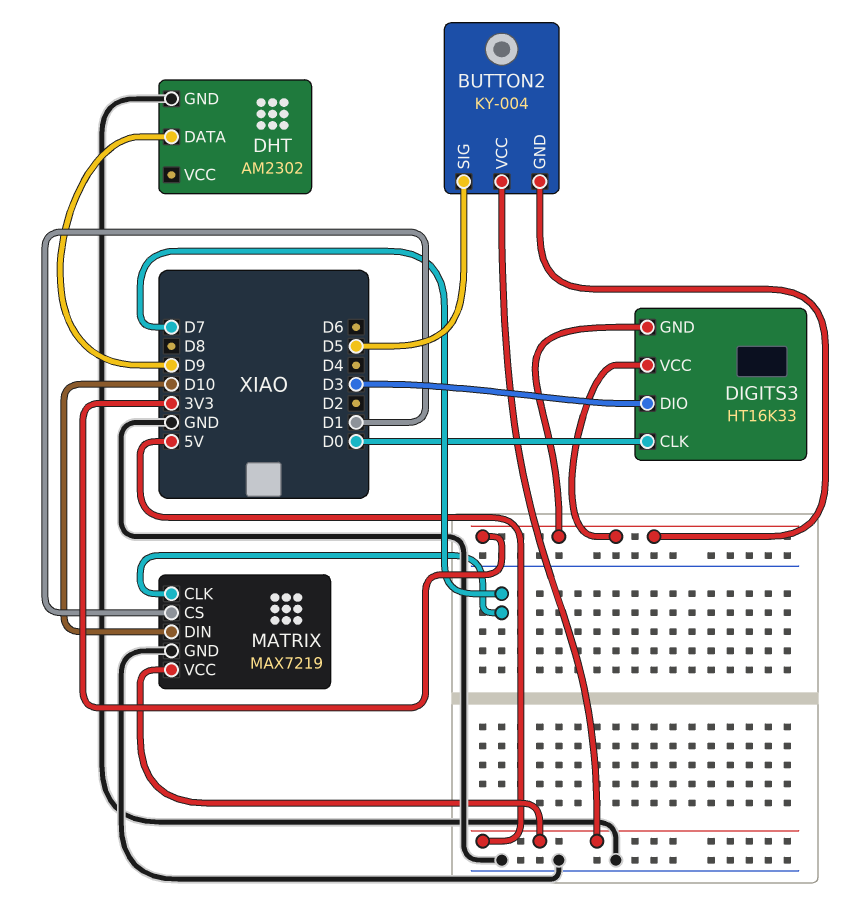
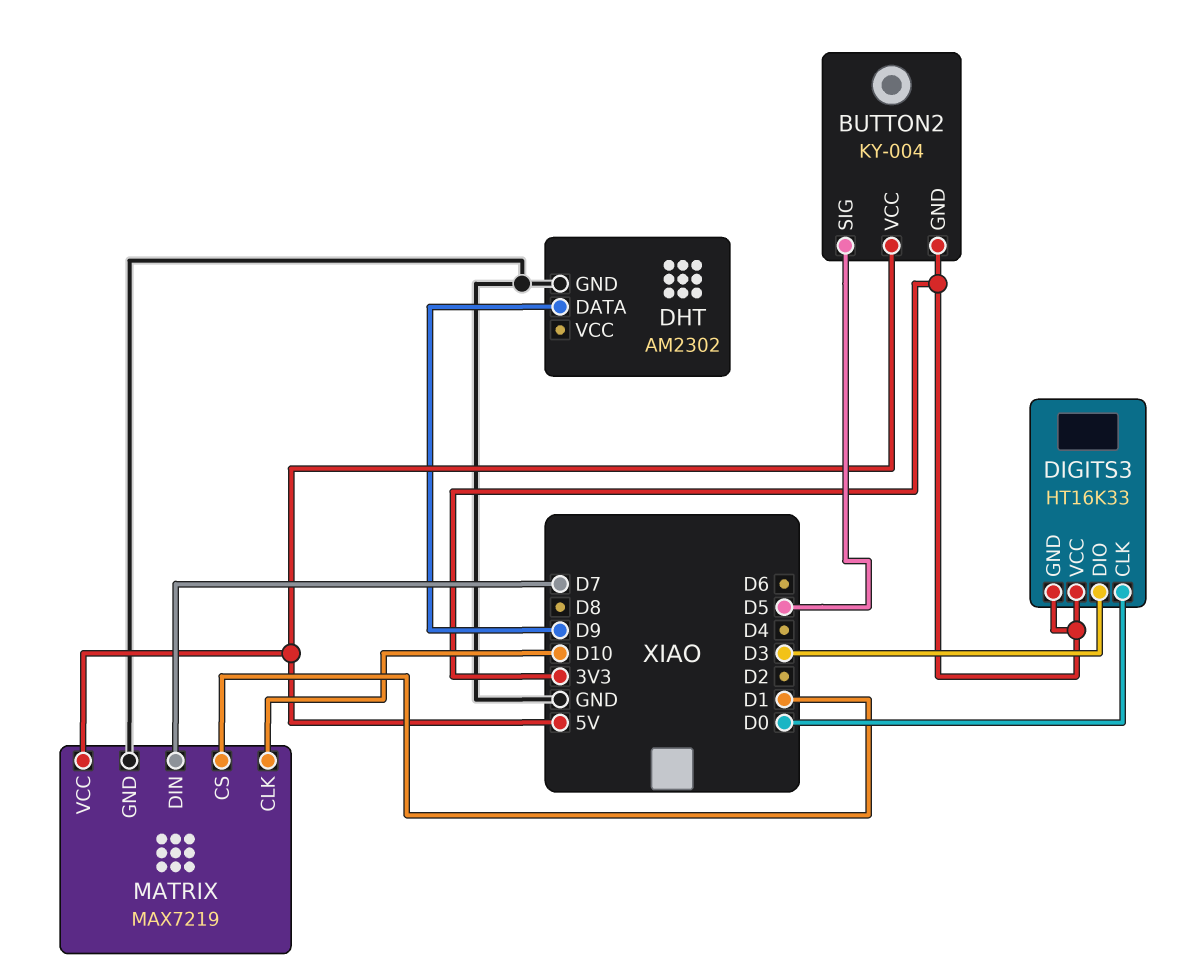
MATRIX pin CLK: D7 -> D10
MATRIX pin DIN: D10 -> D7

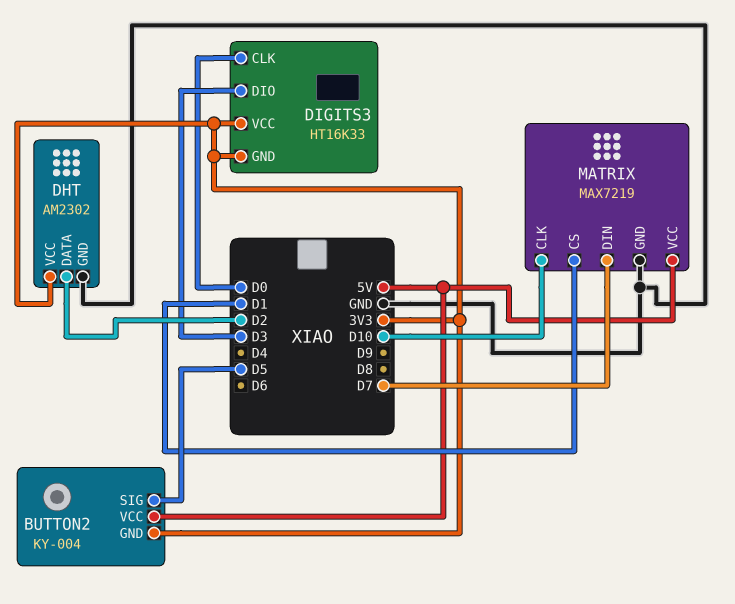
DHT pin DATA: D9 -> D2
DHT pin VCC: none -> 3V3

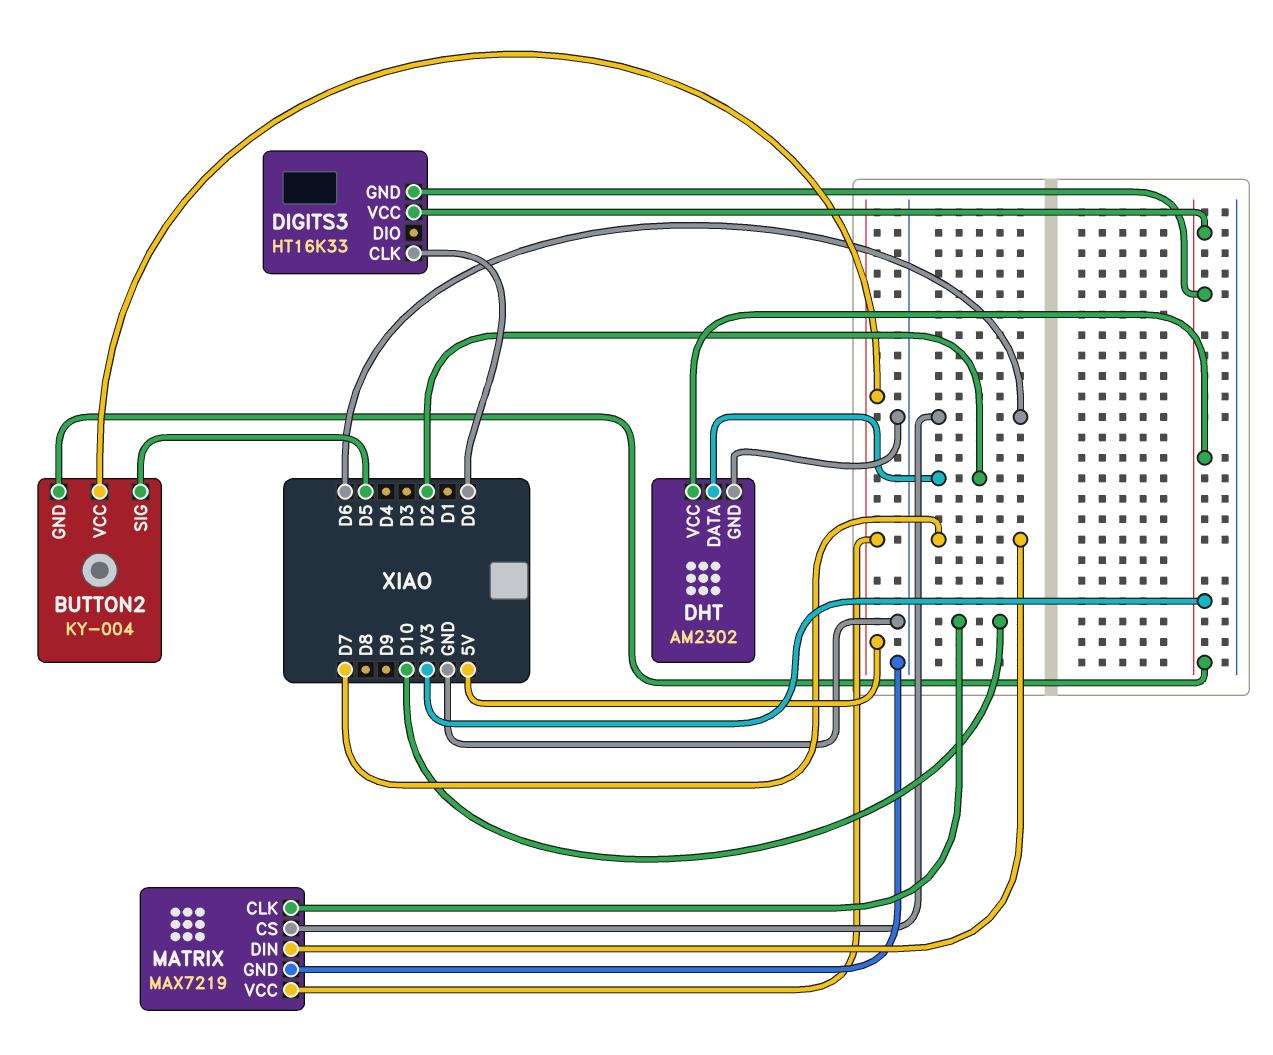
DIGITS3 pin DIO: D3 -> none
MATRIX pin CS: D1 -> D6

